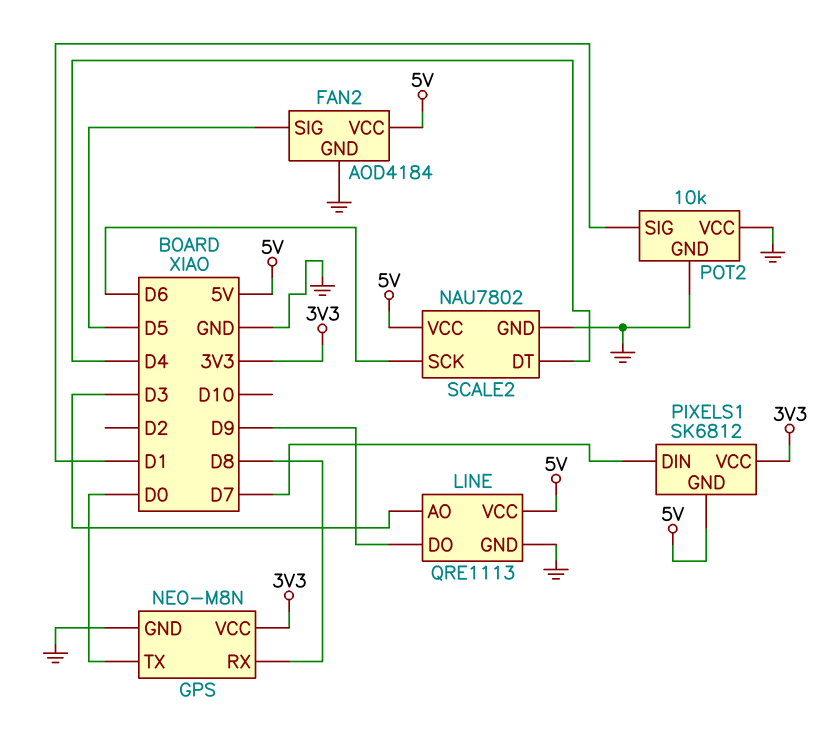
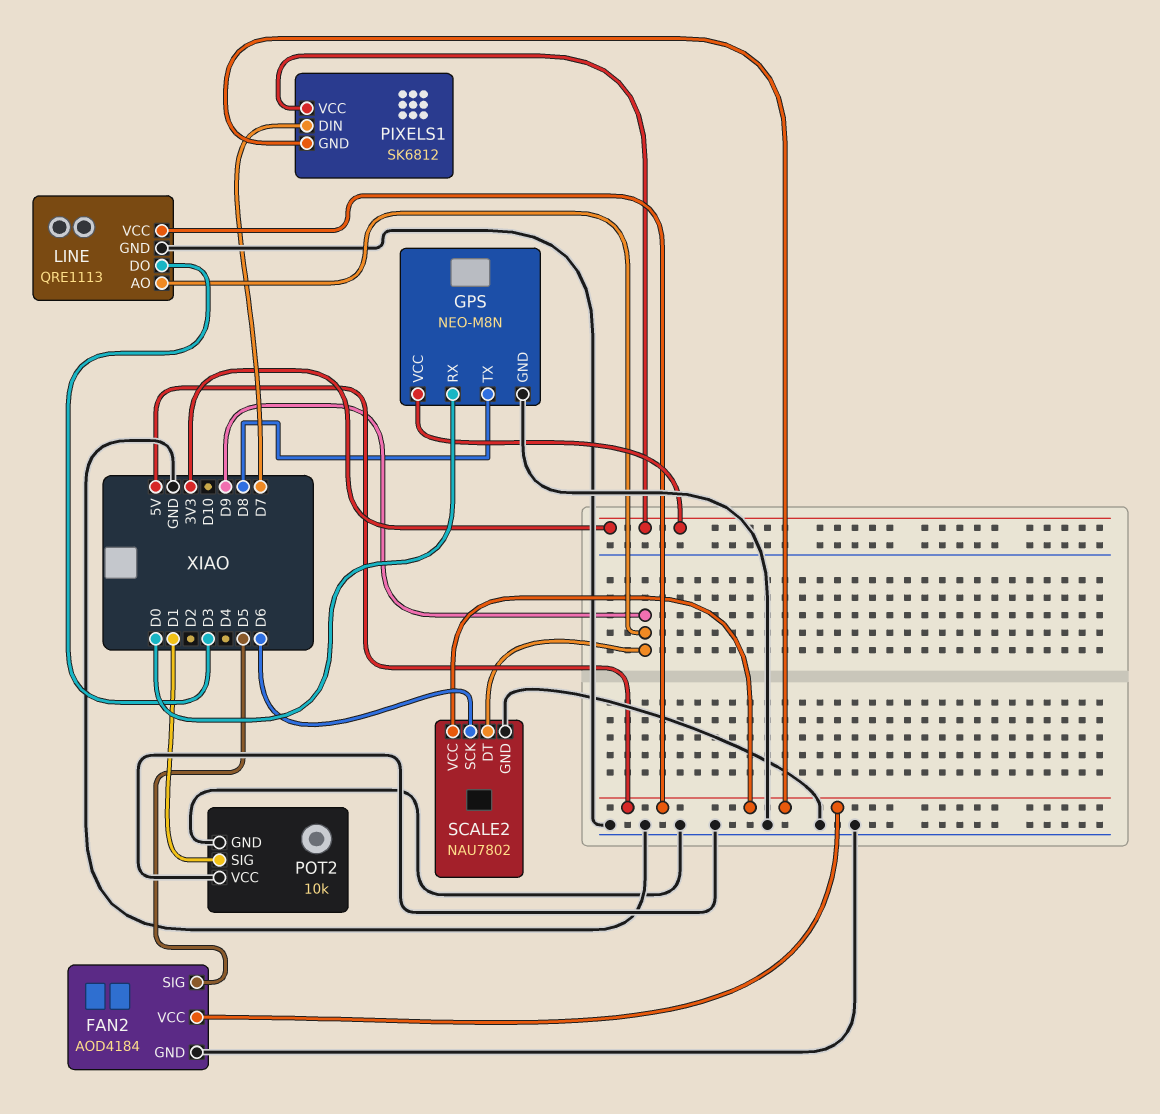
GPS pin RX: D8 -> D0
GPS pin TX: D0 -> D8
LINE pin AO: D3 -> D9
LINE pin DO: D9 -> D3
SCALE2 pin DT: D4 -> D9

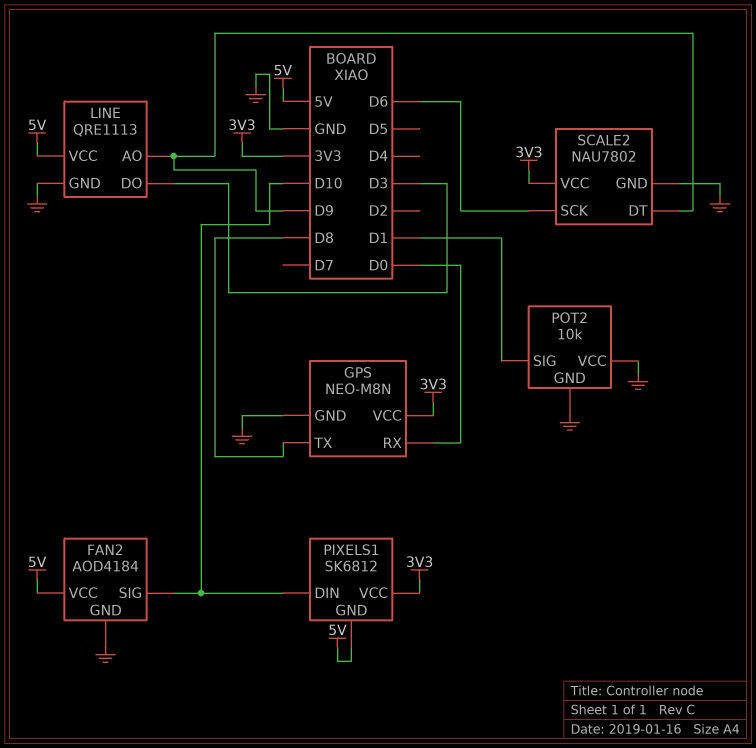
FAN2 pin SIG: D5 -> D10
PIXELS1 pin DIN: D7 -> D10
SCALE2 pin VCC: 5V -> 3V3

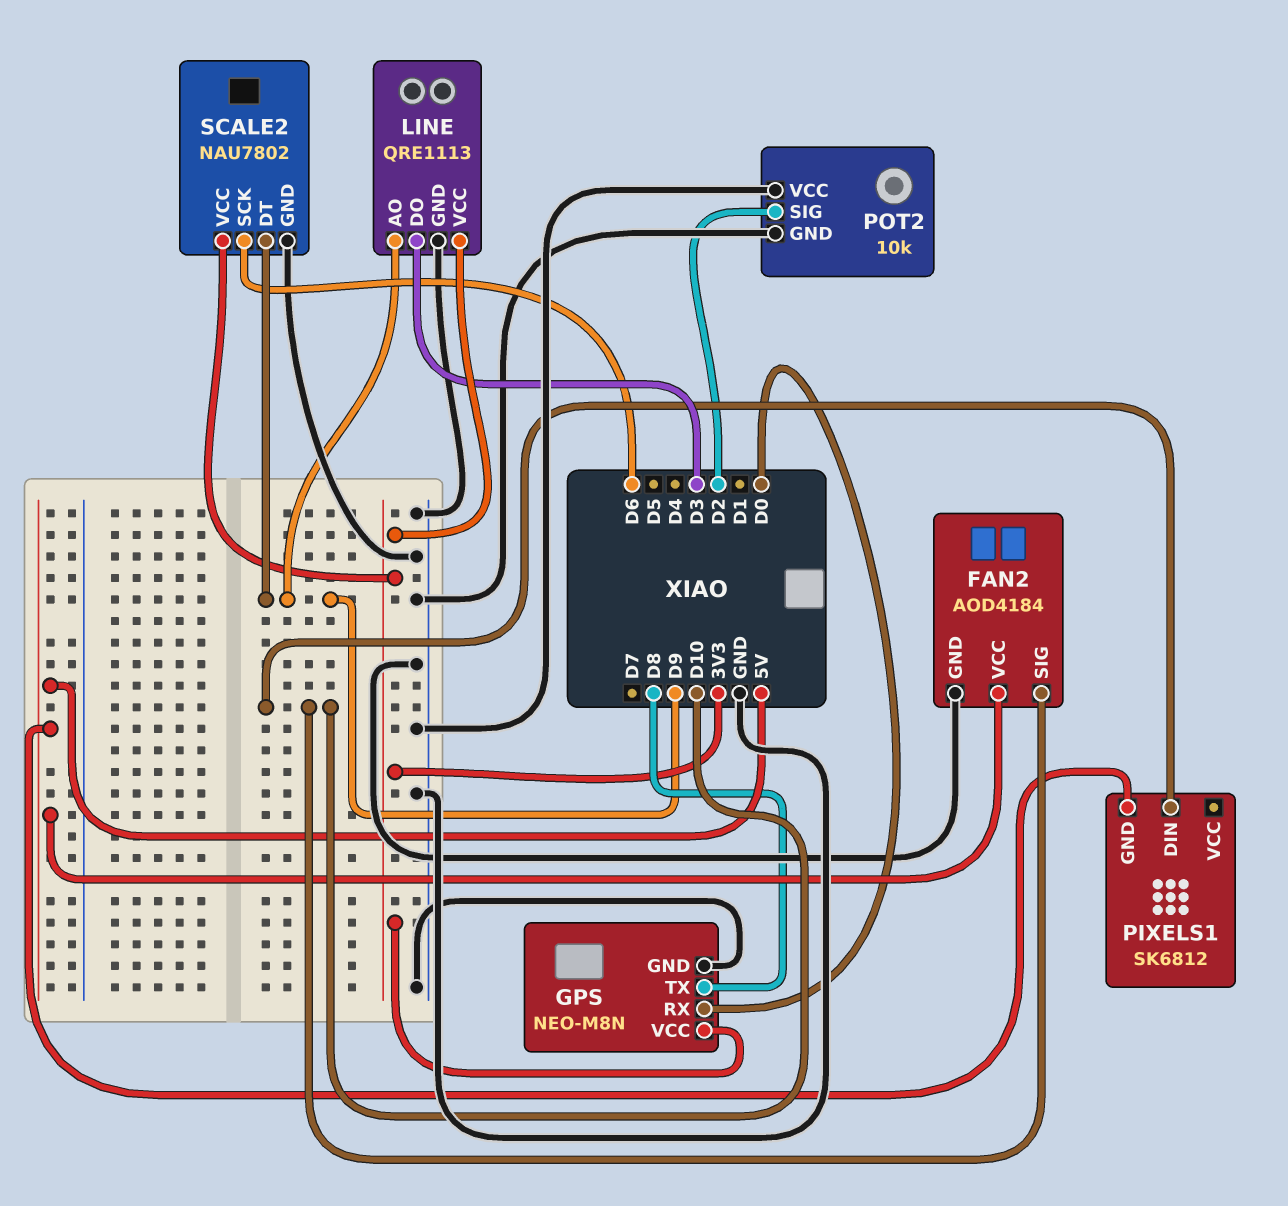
LINE pin VCC: 5V -> 3V3
PIXELS1 pin VCC: 3V3 -> none
POT2 pin SIG: D1 -> D2

